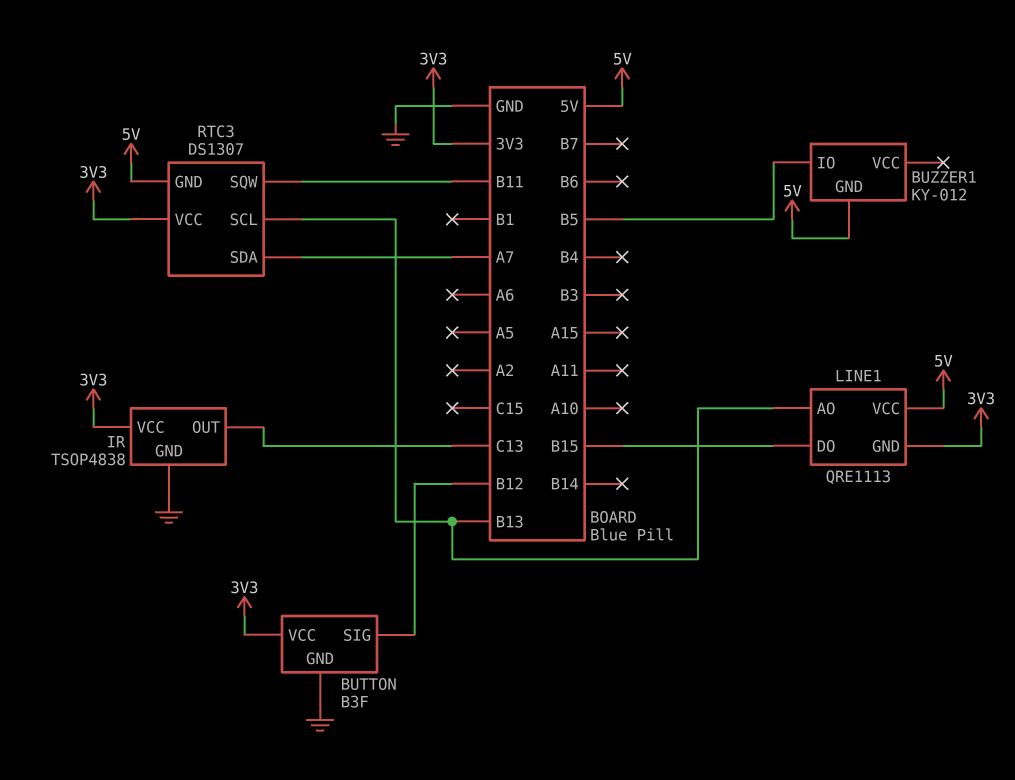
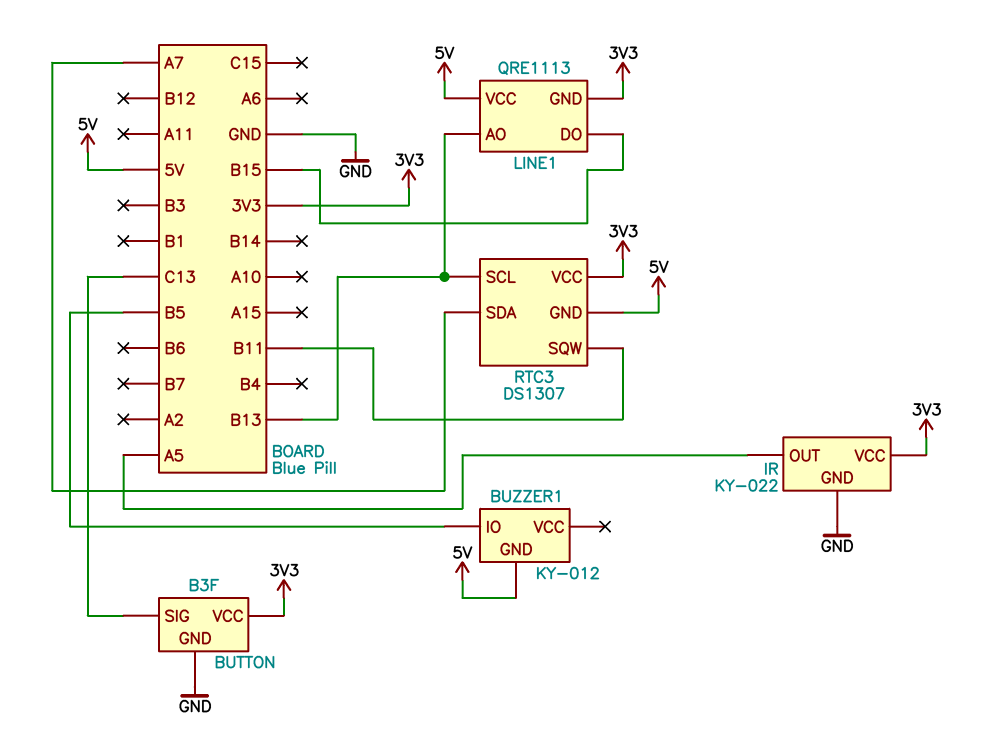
BUTTON pin SIG: B12 -> C13
IR: TSOP4838 -> KY-022
IR pin OUT: C13 -> A5

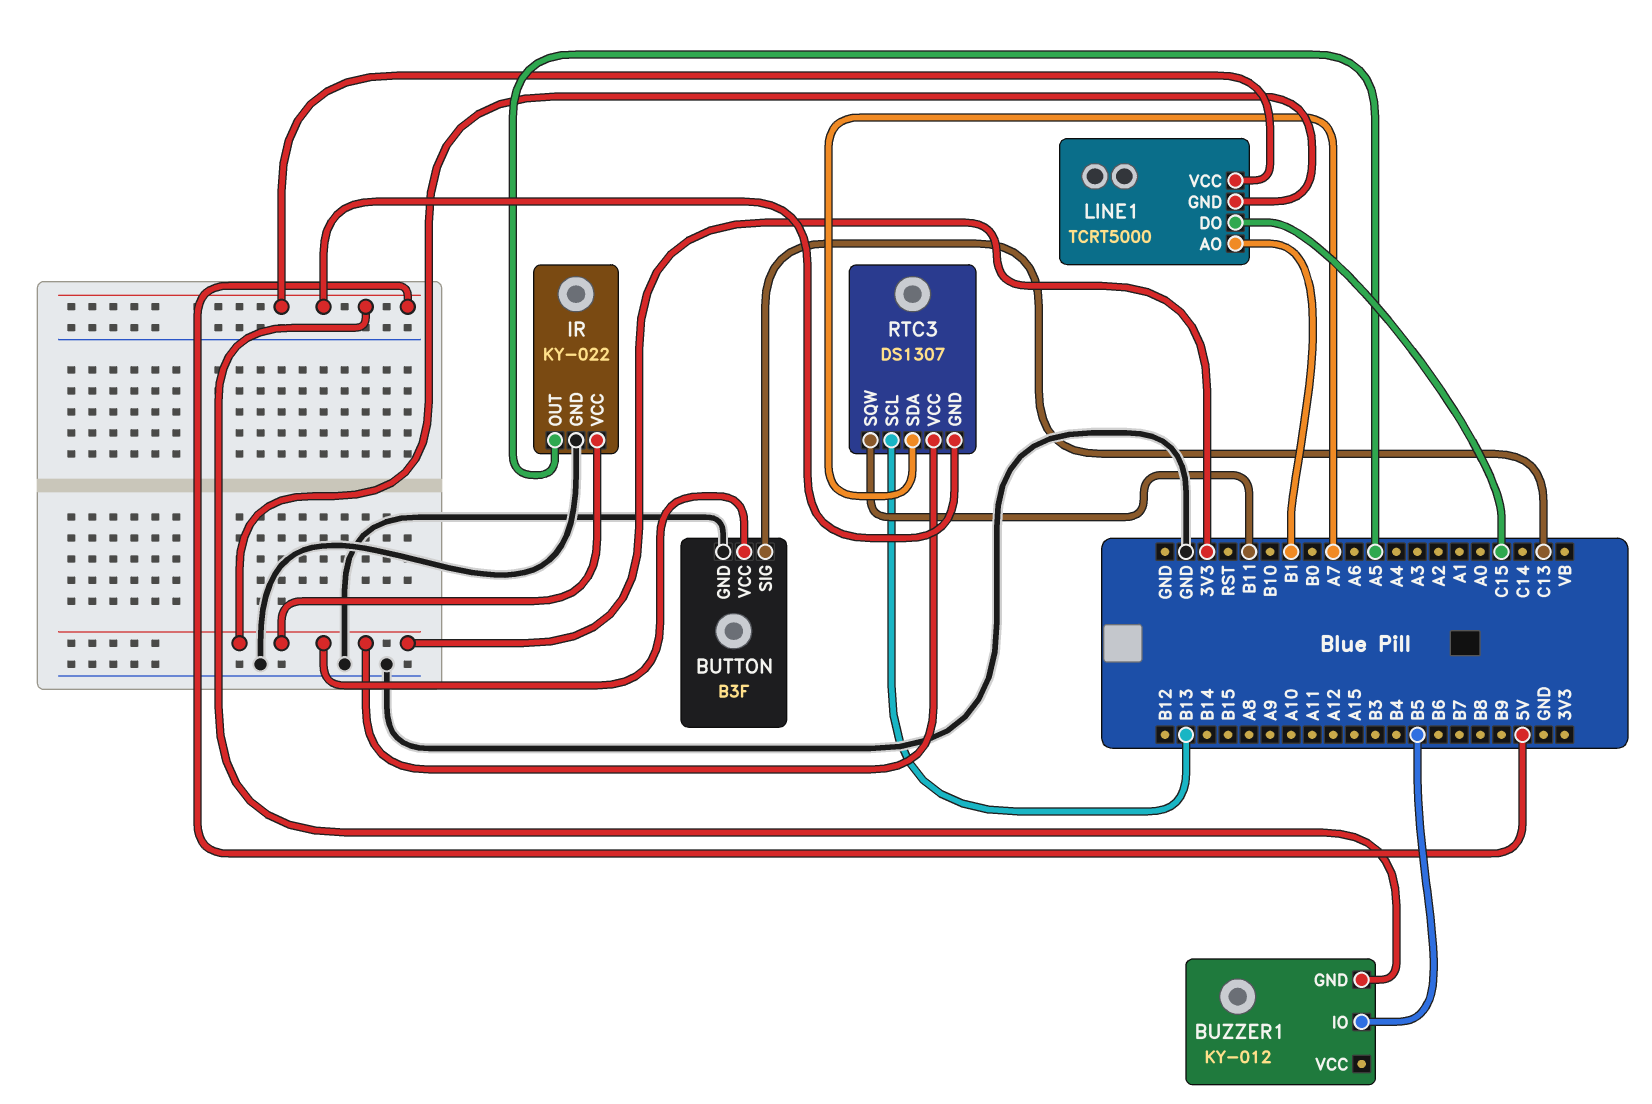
LINE1: QRE1113 -> TCRT5000
LINE1 pin AO: B13 -> B1
LINE1 pin DO: B15 -> C15

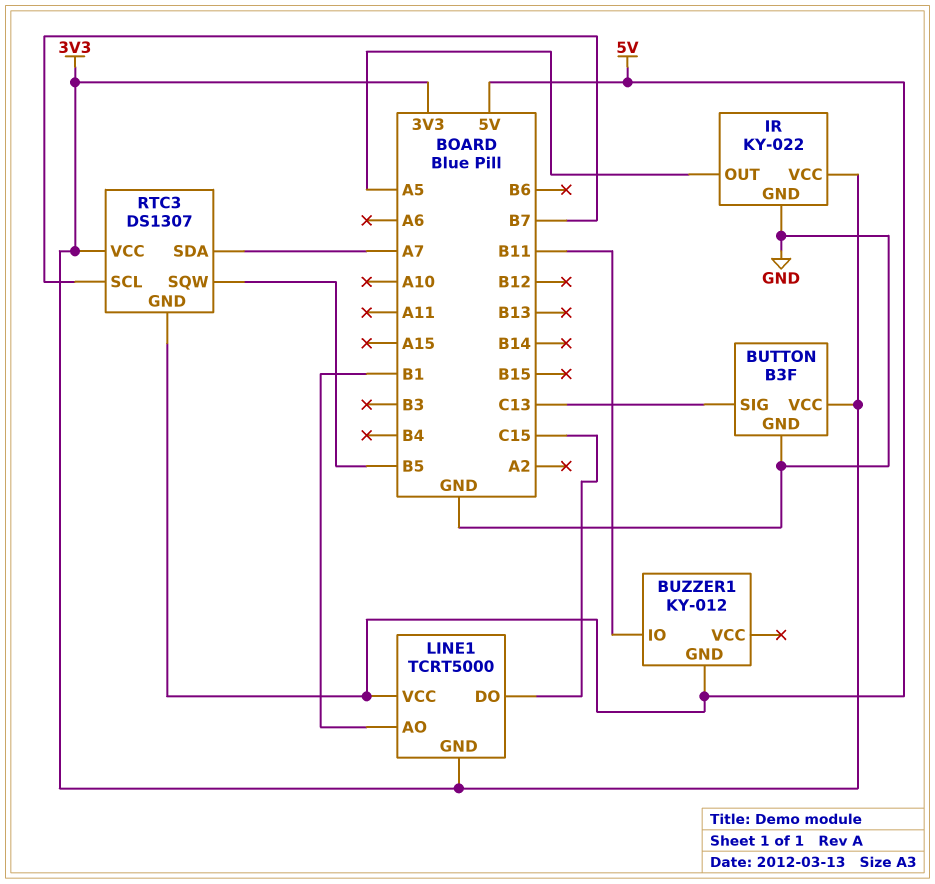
BUZZER1 pin IO: B5 -> B11
RTC3 pin SCL: B13 -> B7
RTC3 pin SQW: B11 -> B5

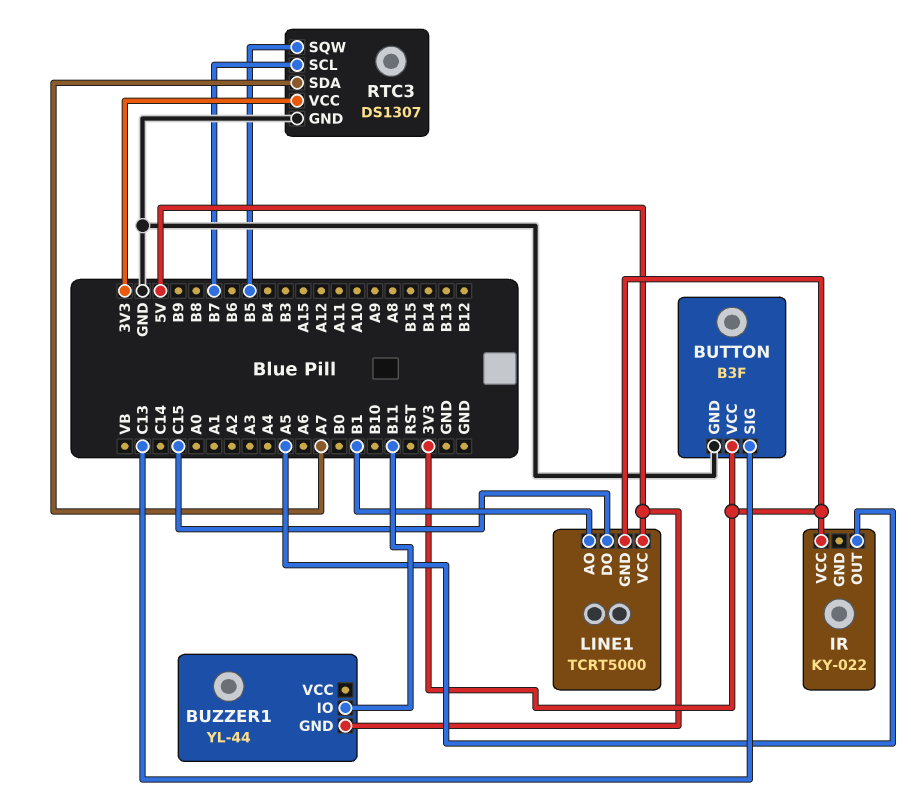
BUZZER1: KY-012 -> YL-44
IR pin GND: GND -> none
RTC3 pin GND: 5V -> GND

